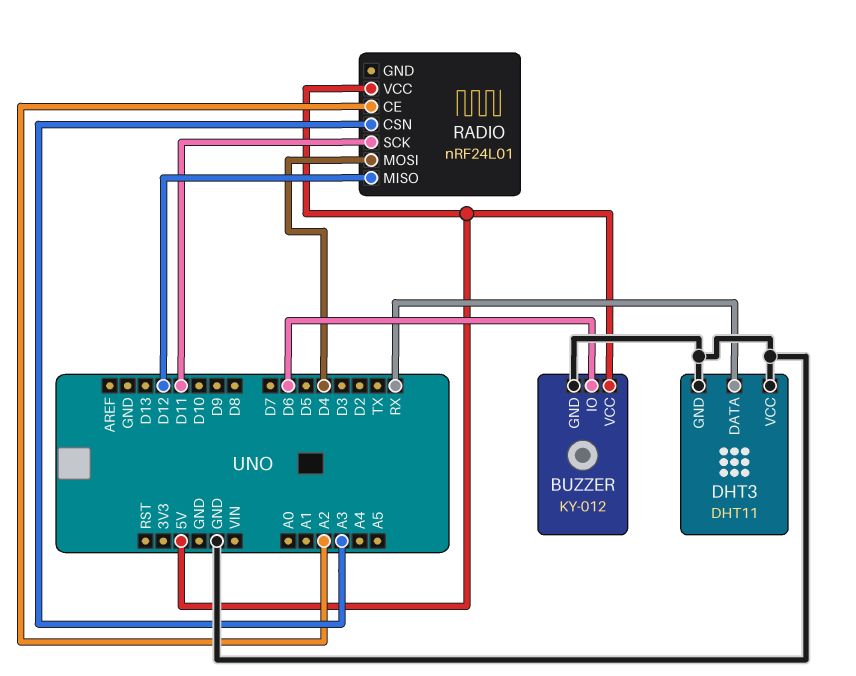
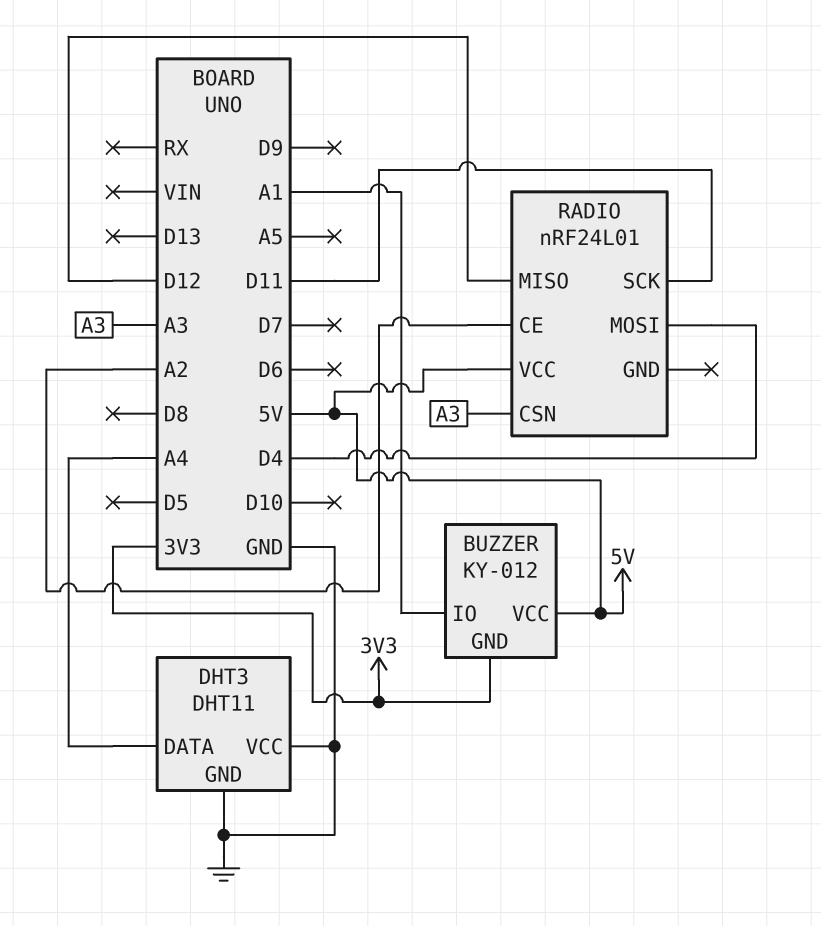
BUZZER pin GND: GND -> 3V3
BUZZER pin IO: D6 -> A1
DHT3 pin DATA: RX -> A4

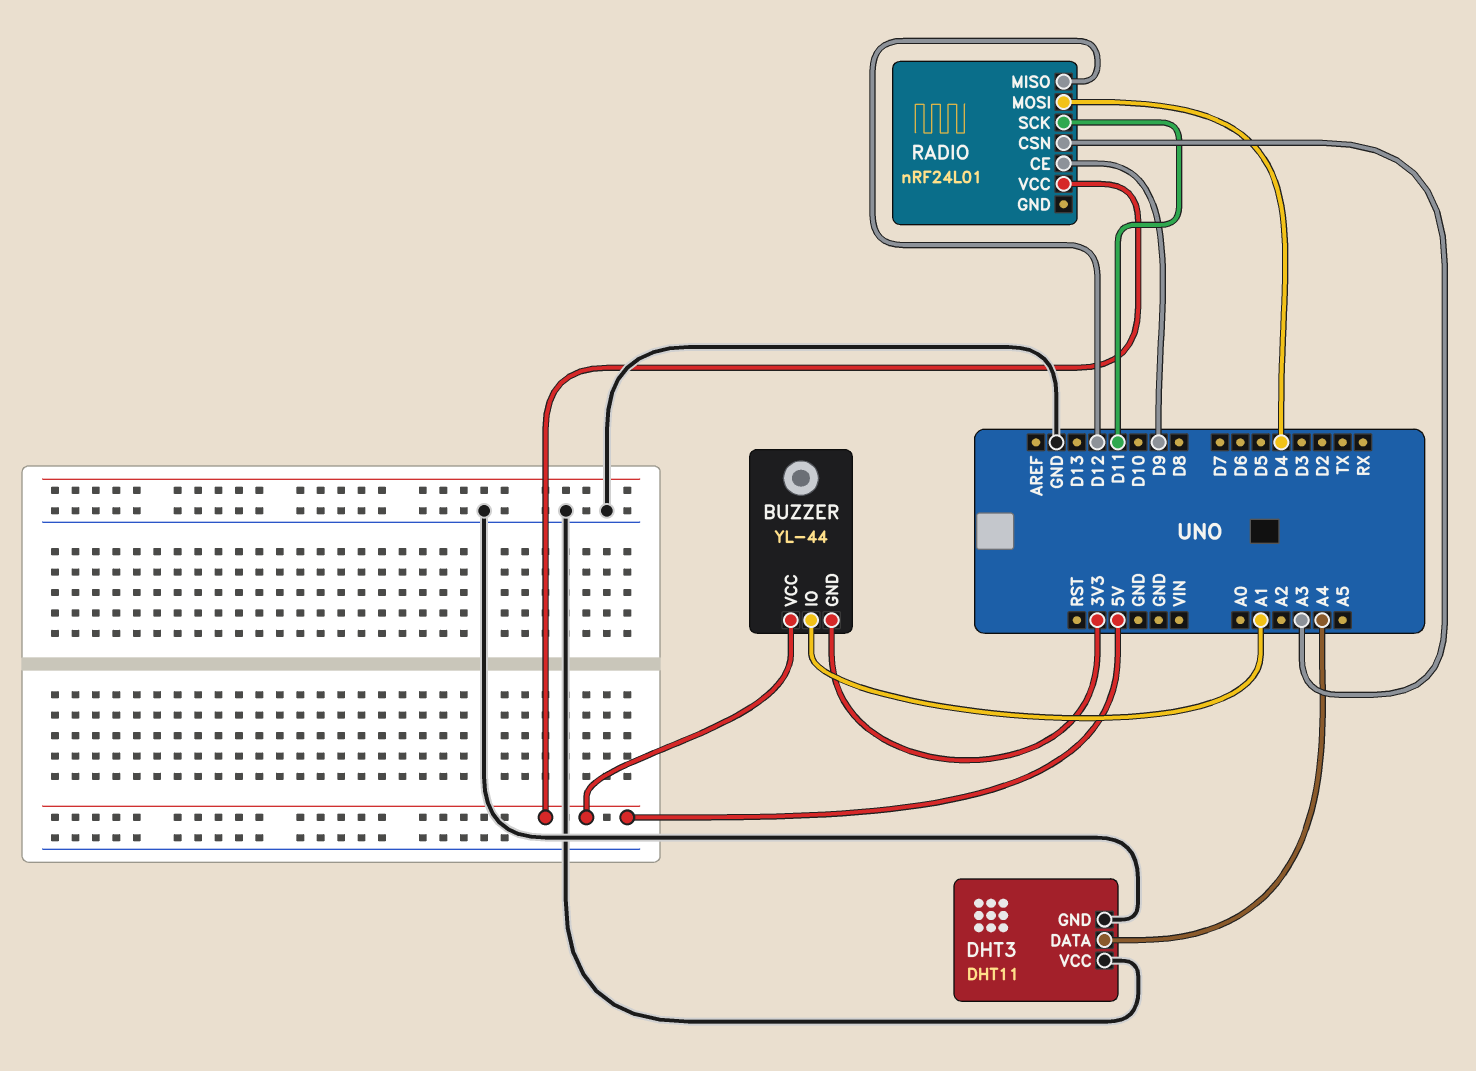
BUZZER: KY-012 -> YL-44
RADIO pin CE: A2 -> D9

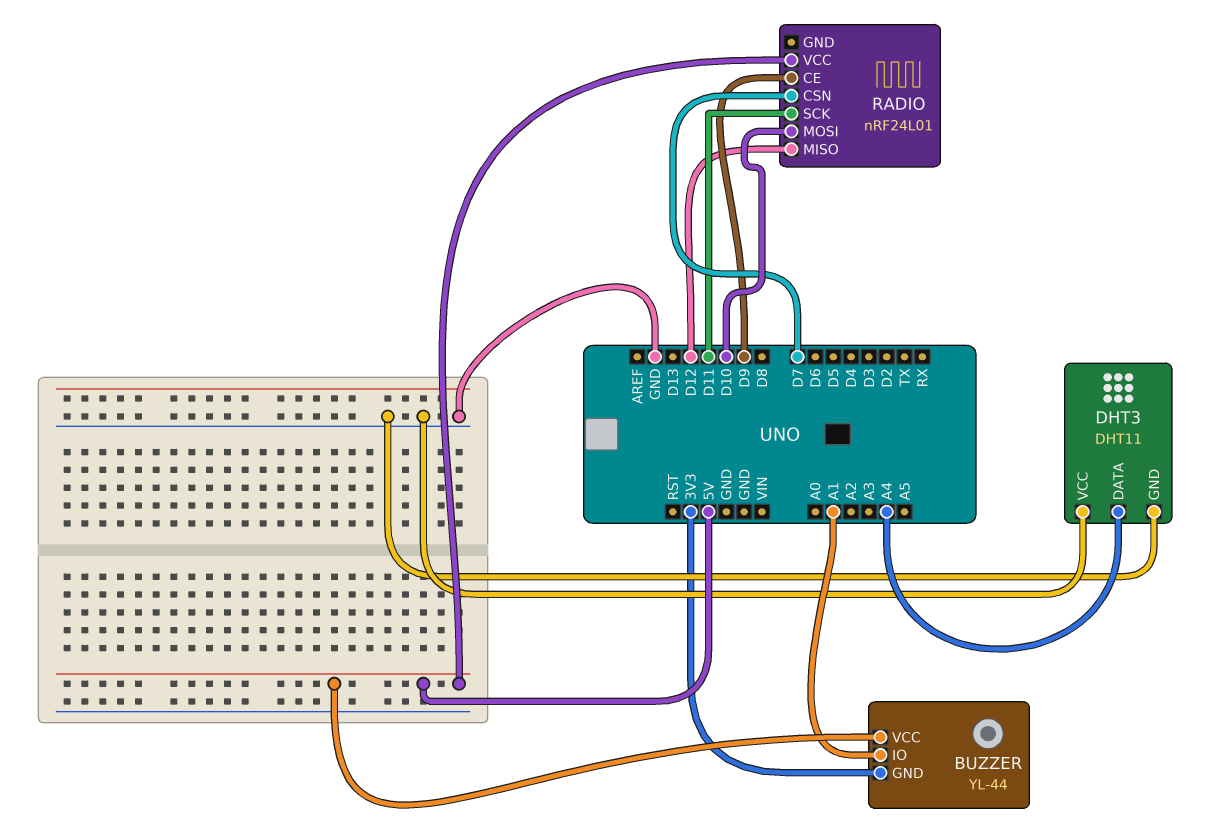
RADIO pin CSN: A3 -> D7
RADIO pin MOSI: D4 -> D10

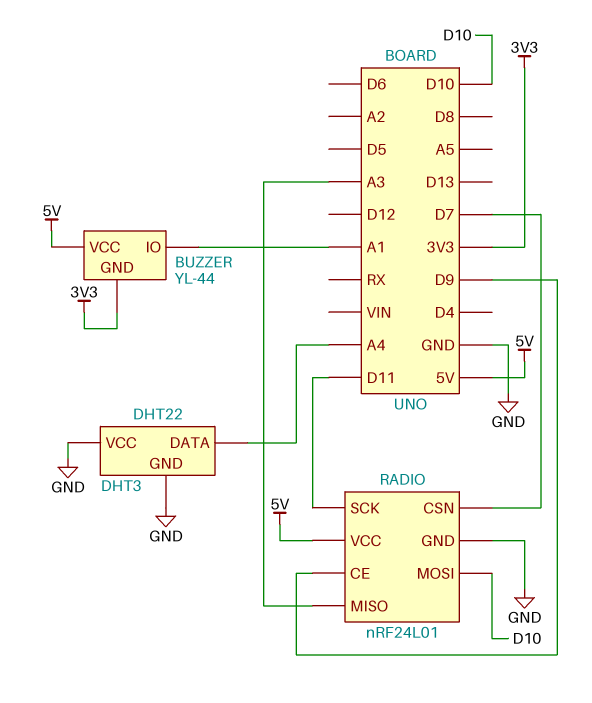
DHT3: DHT11 -> DHT22
RADIO pin GND: none -> GND
RADIO pin MISO: D12 -> A3

